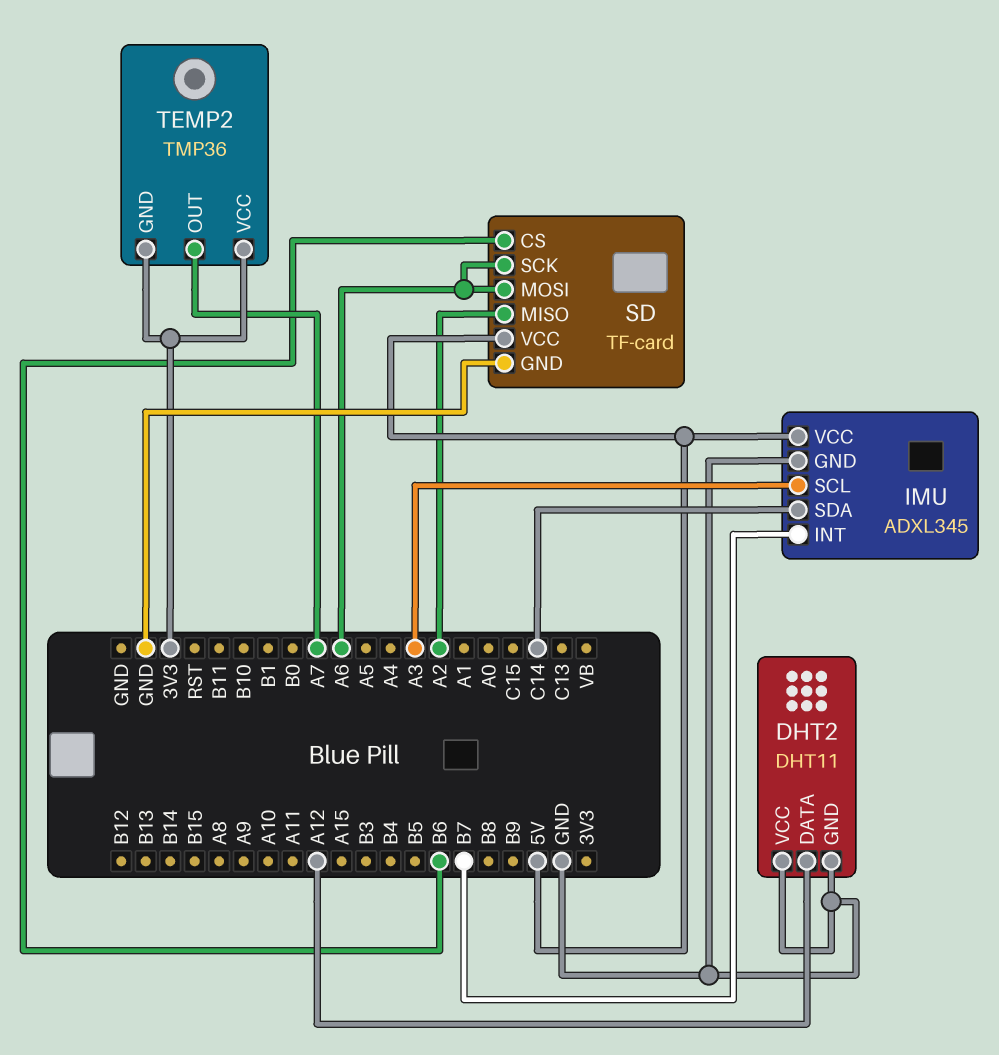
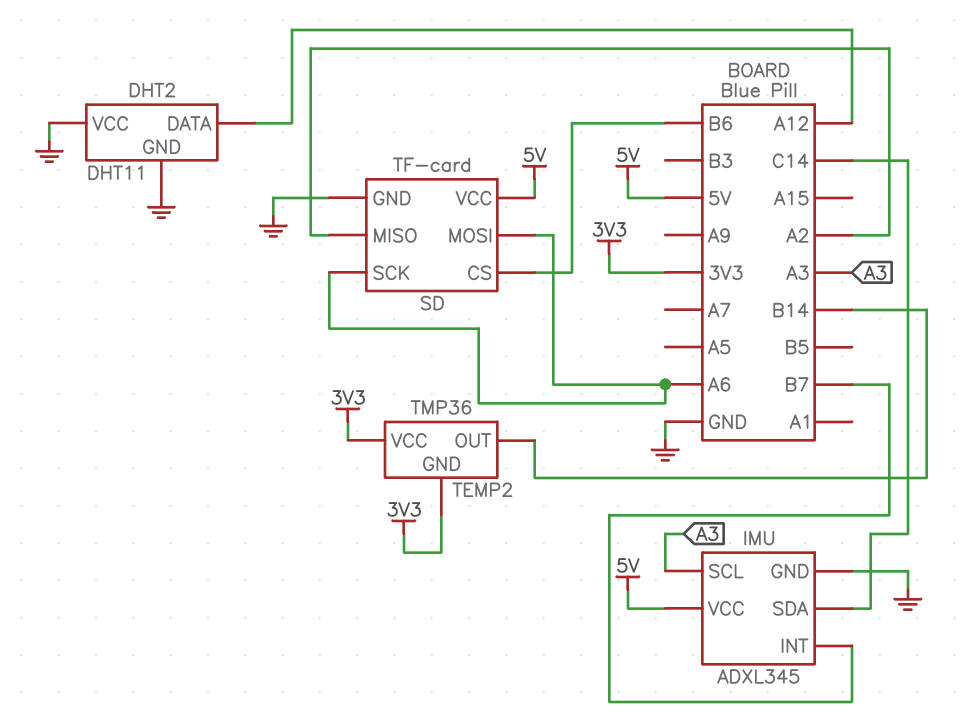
TEMP2 pin OUT: A7 -> B14

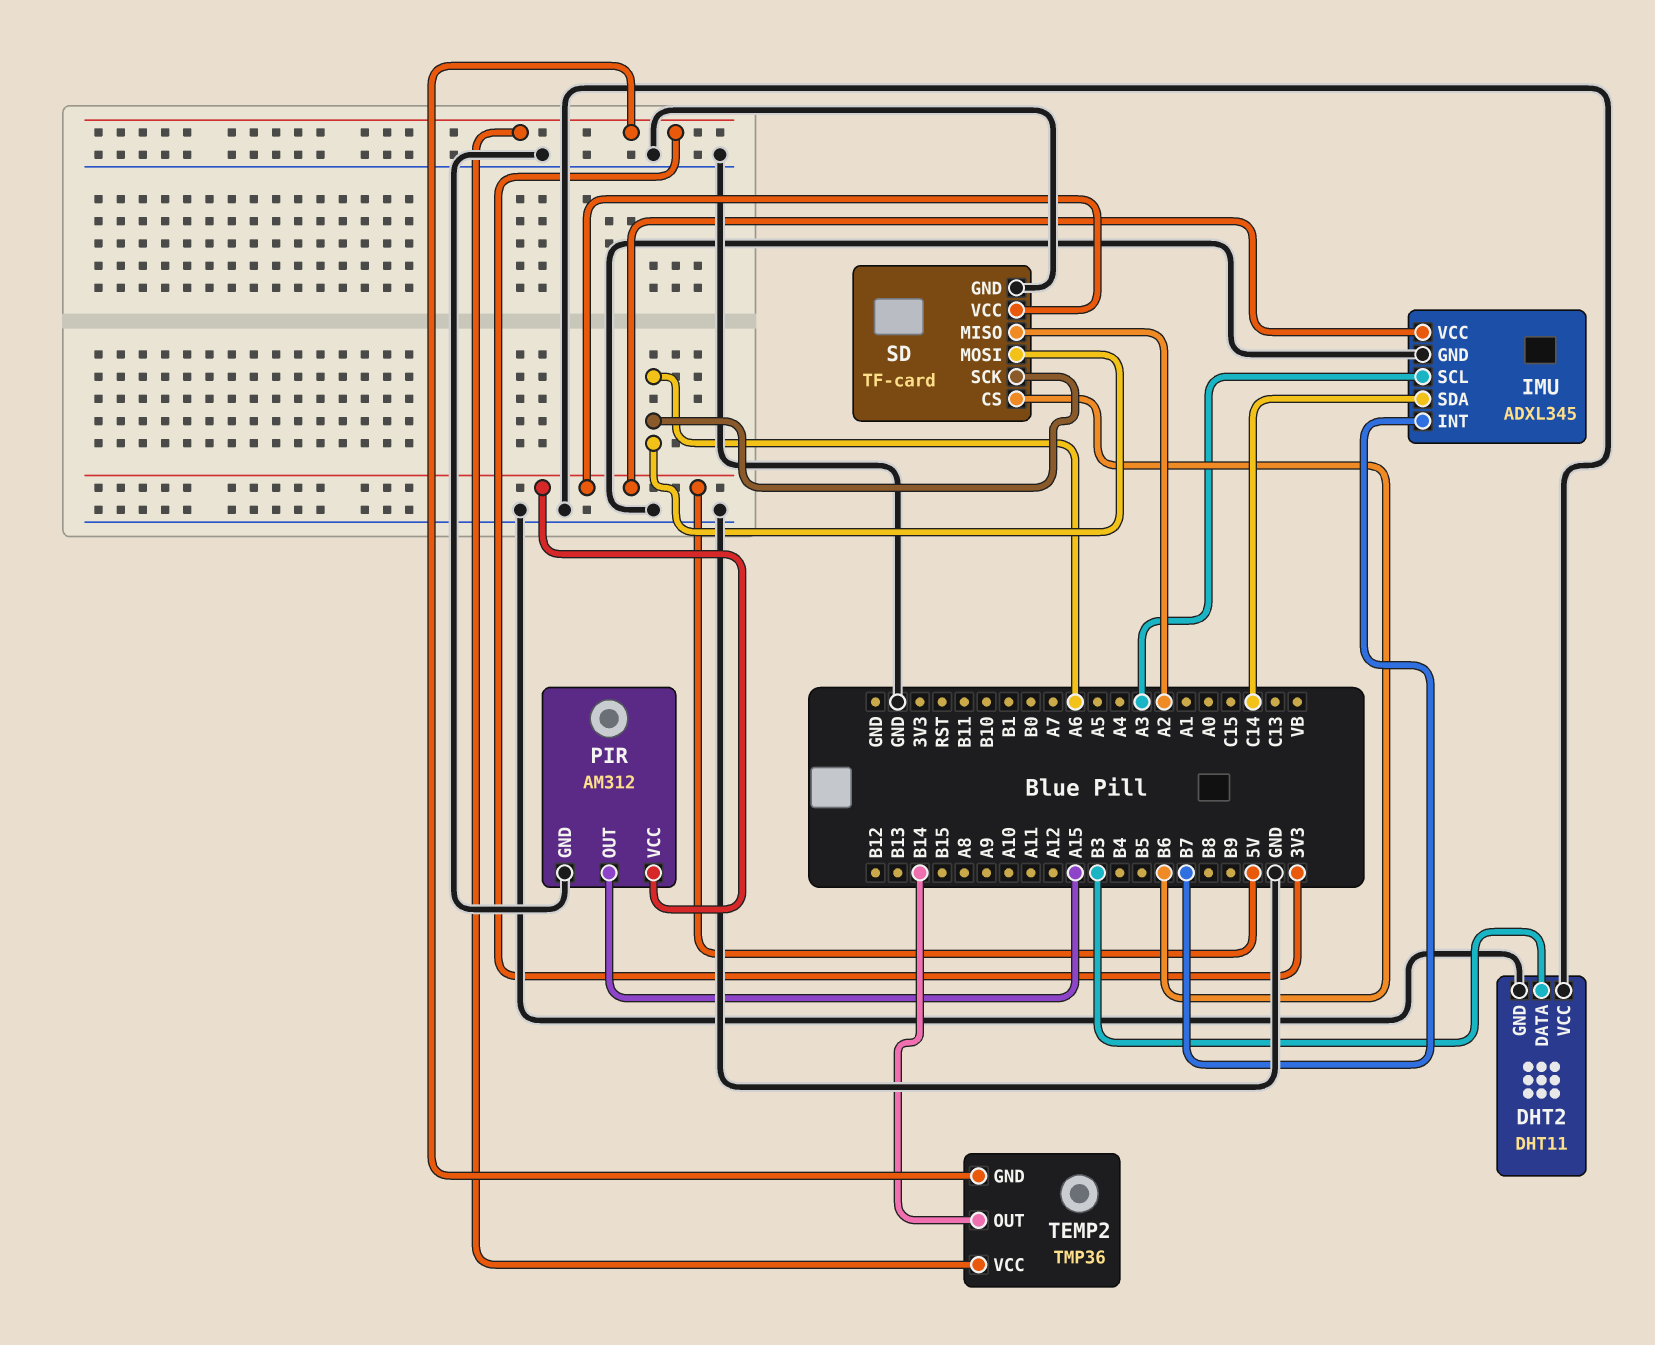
DHT2 pin DATA: A12 -> B3
PIR: none -> AM312
PIR pin GND: none -> GND
PIR pin OUT: none -> A15
PIR pin VCC: none -> 5V

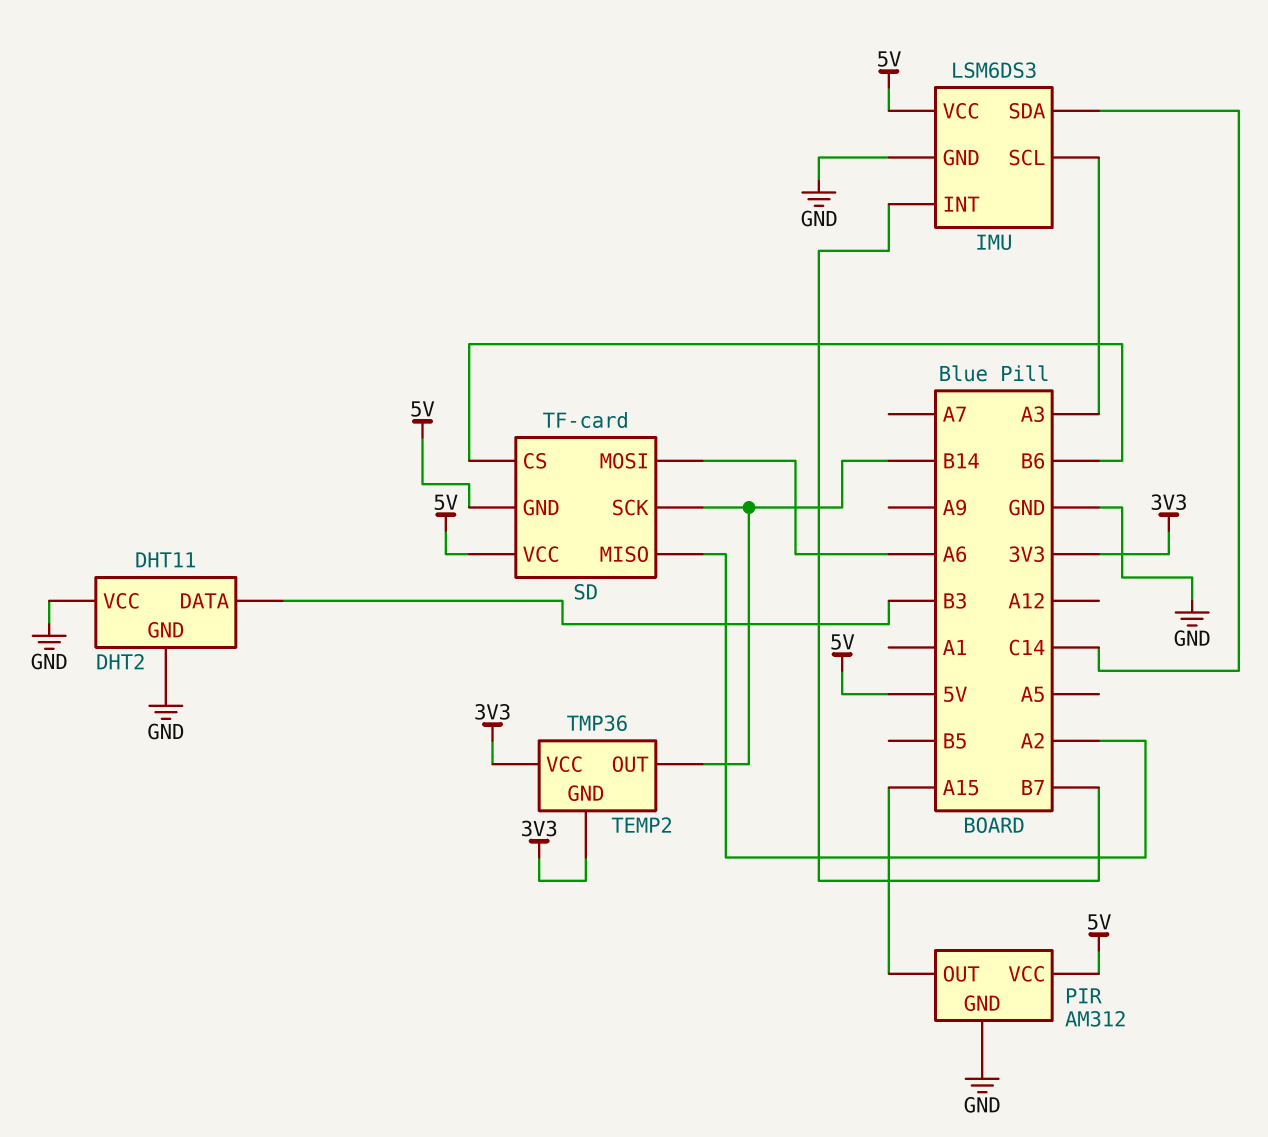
IMU: ADXL345 -> LSM6DS3
SD pin GND: GND -> 5V
SD pin SCK: A6 -> B14

